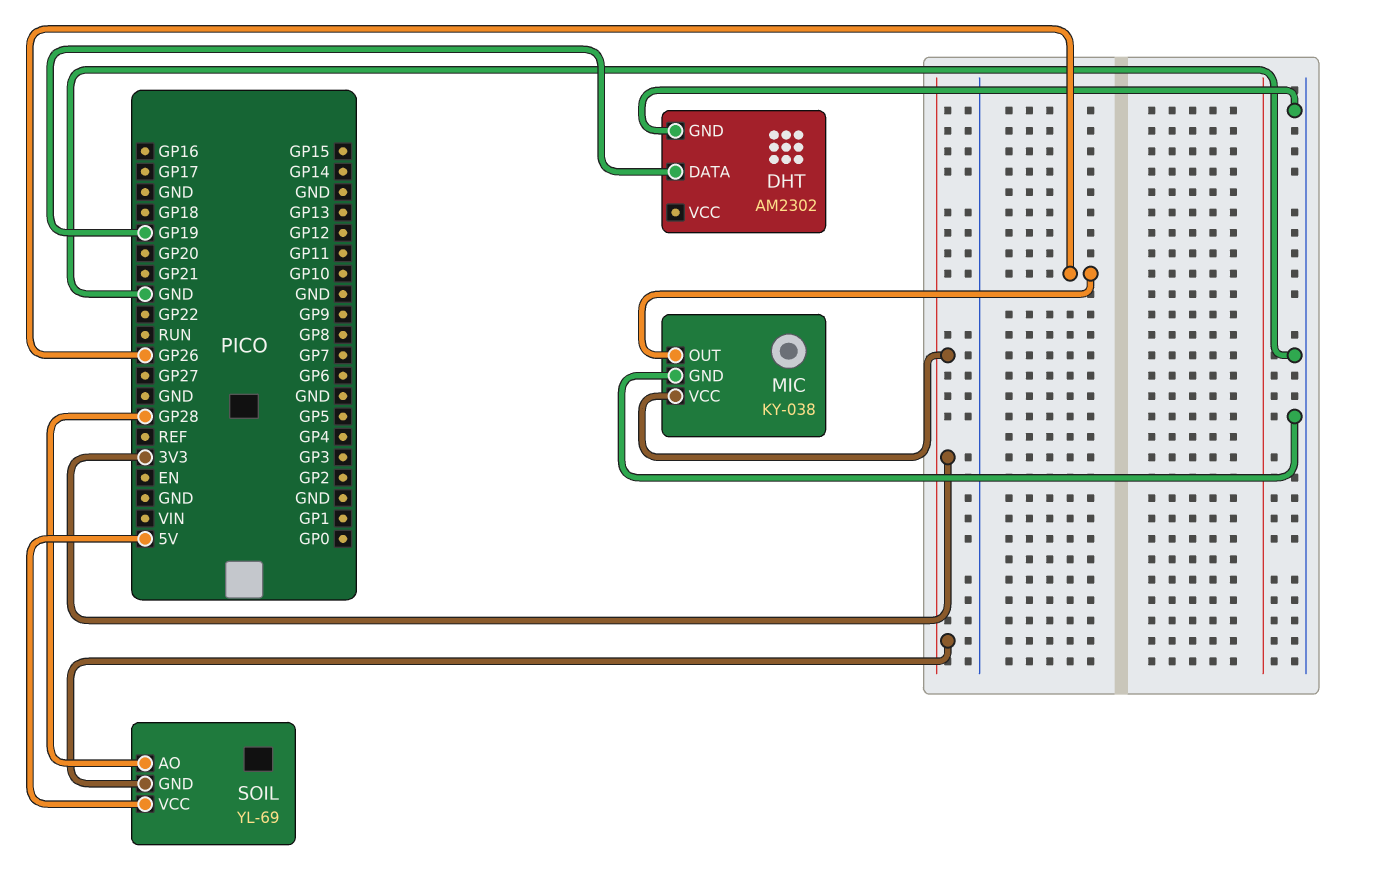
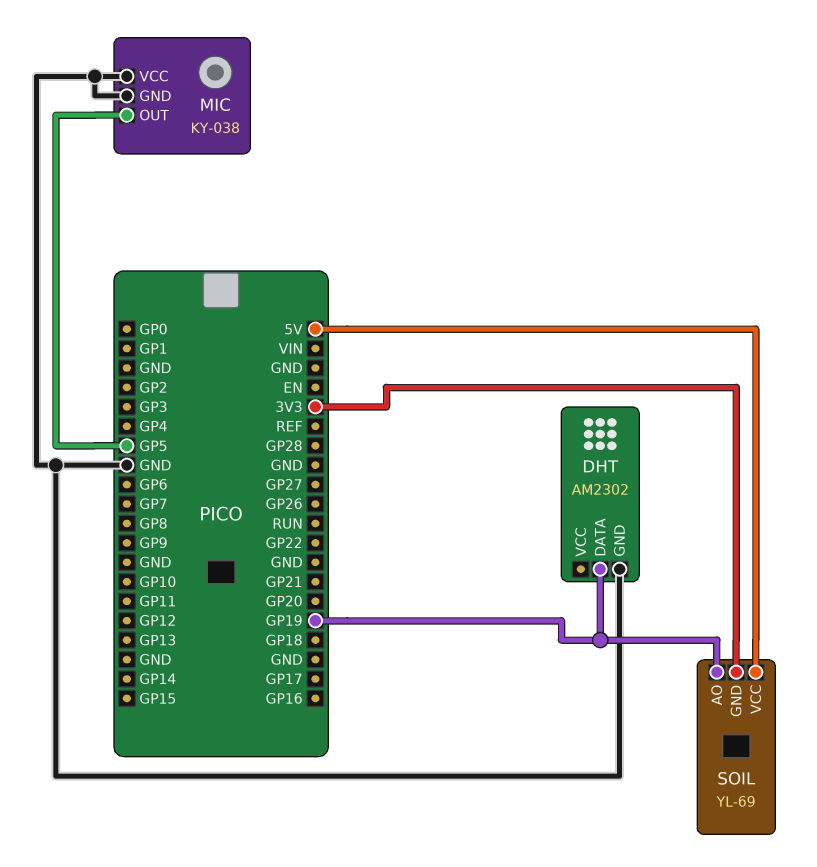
MIC pin OUT: GP26 -> GP5
MIC pin VCC: 3V3 -> GND
SOIL pin AO: GP28 -> GP19

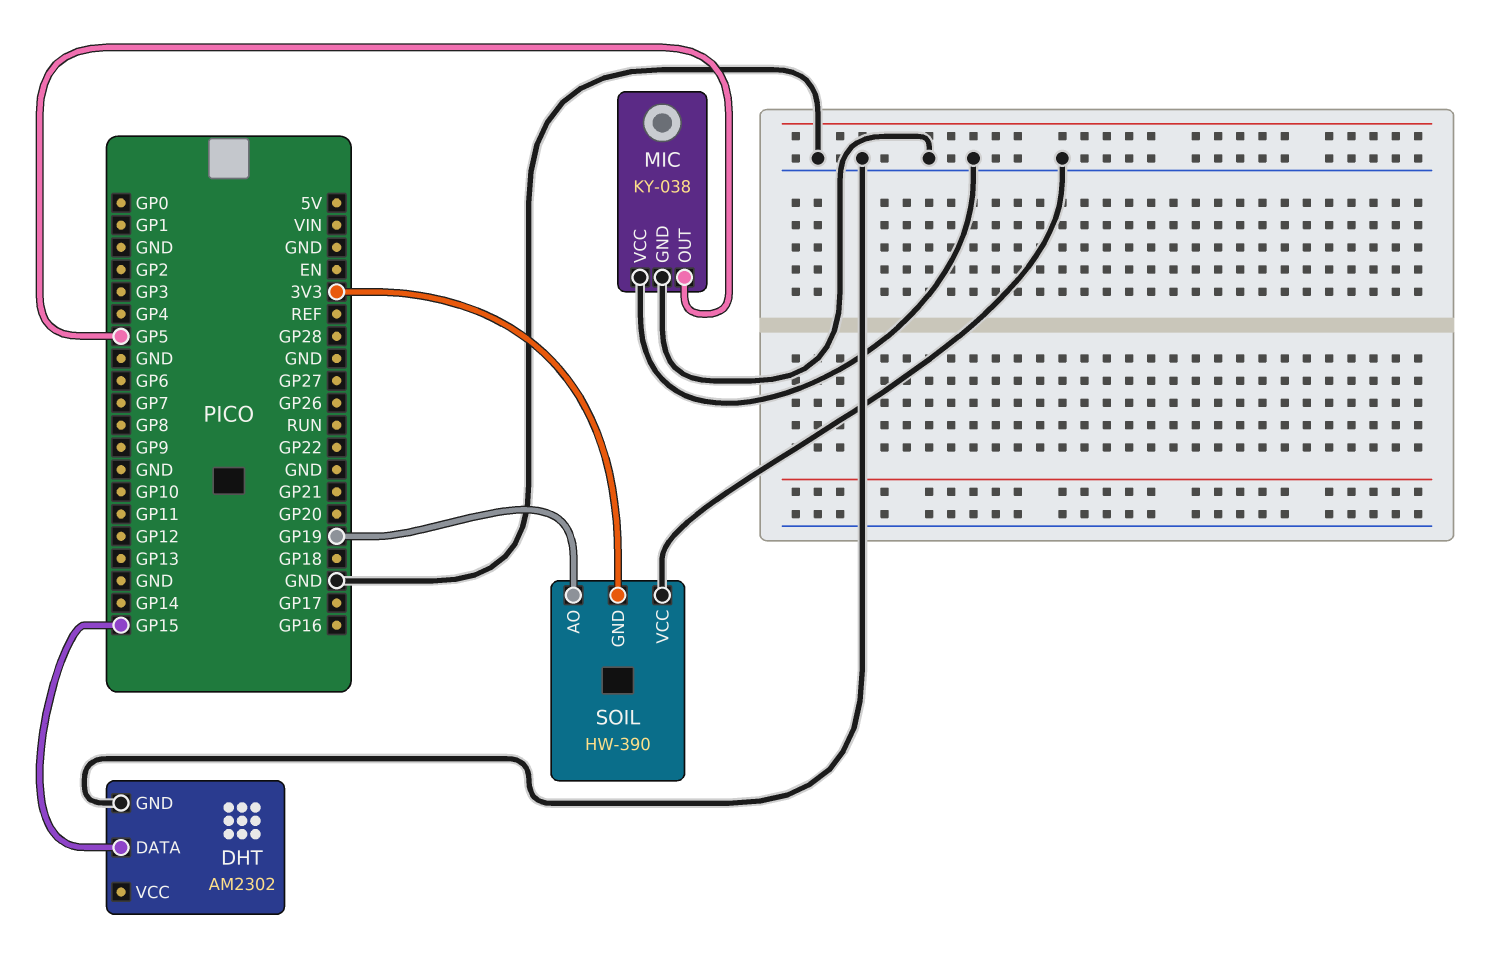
DHT pin DATA: GP19 -> GP15
SOIL: YL-69 -> HW-390
SOIL pin VCC: 5V -> GND

